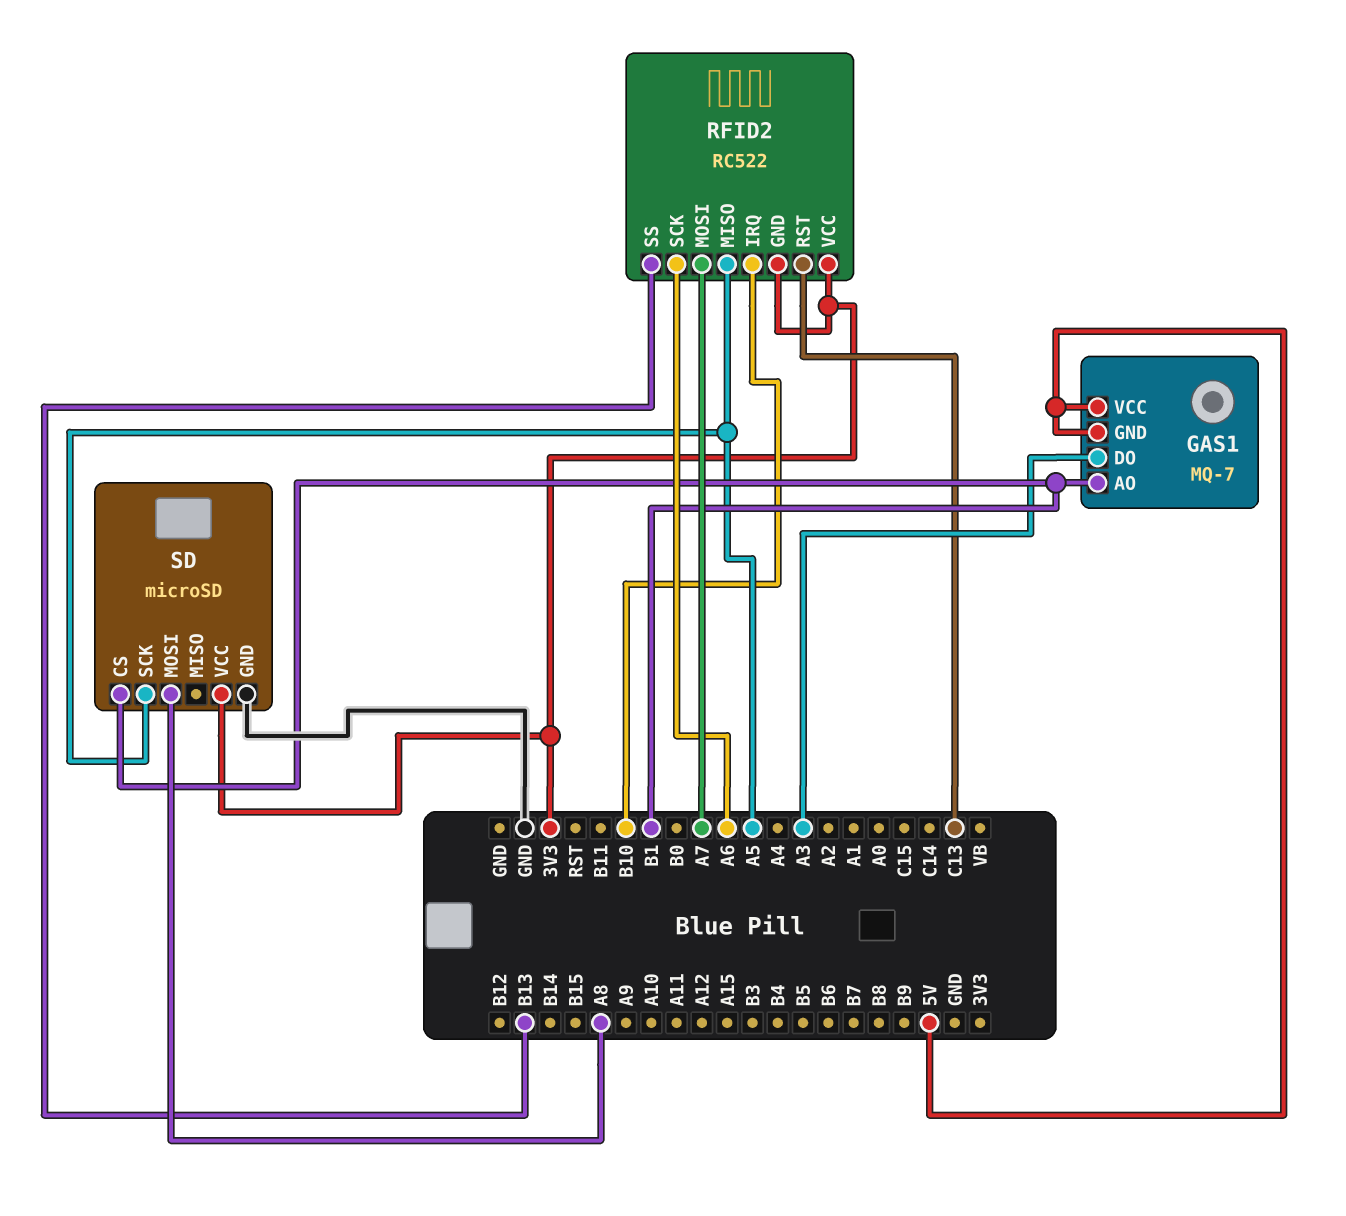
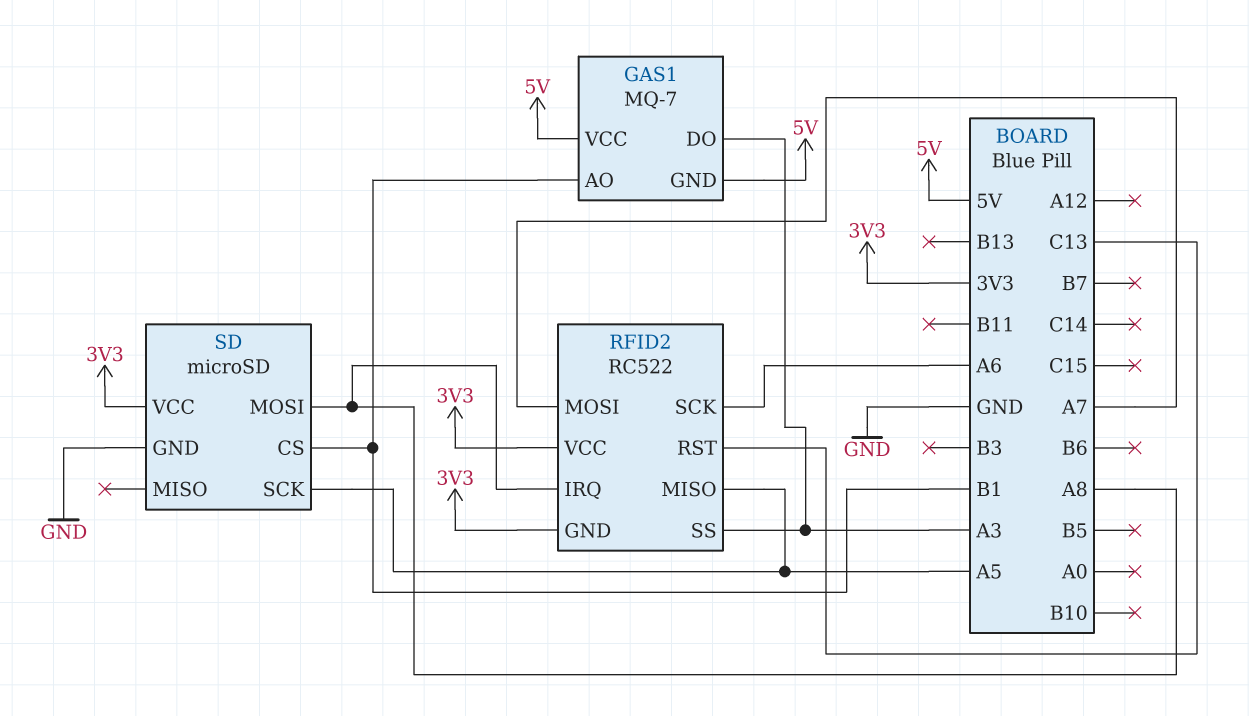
RFID2 pin IRQ: B10 -> A8
RFID2 pin SS: B13 -> A3

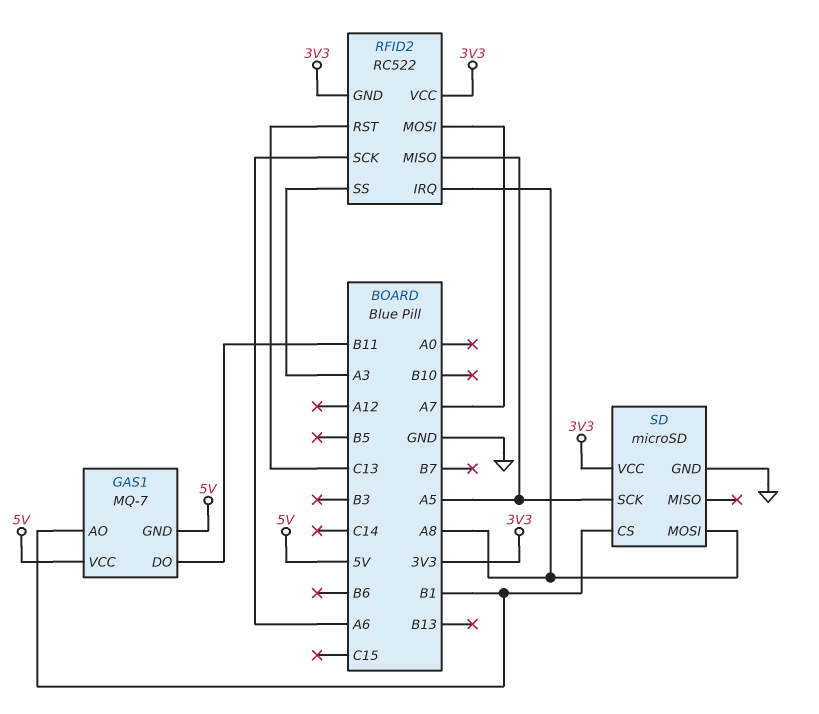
GAS1 pin DO: A3 -> B11

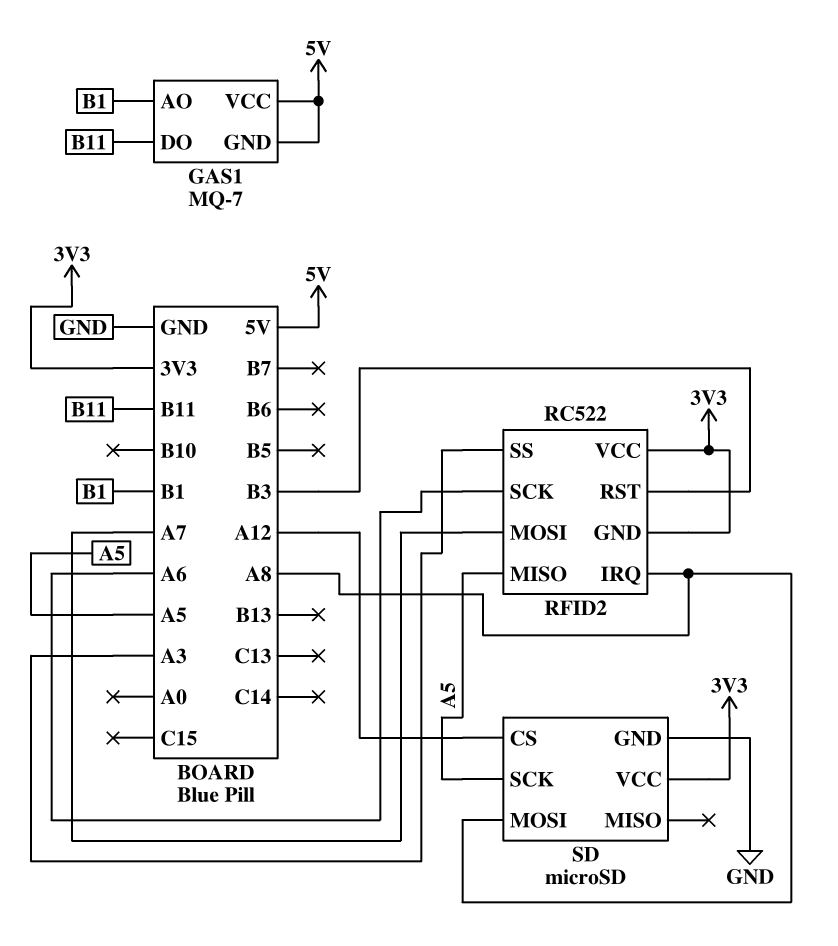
RFID2 pin RST: C13 -> B3
SD pin CS: B1 -> A12

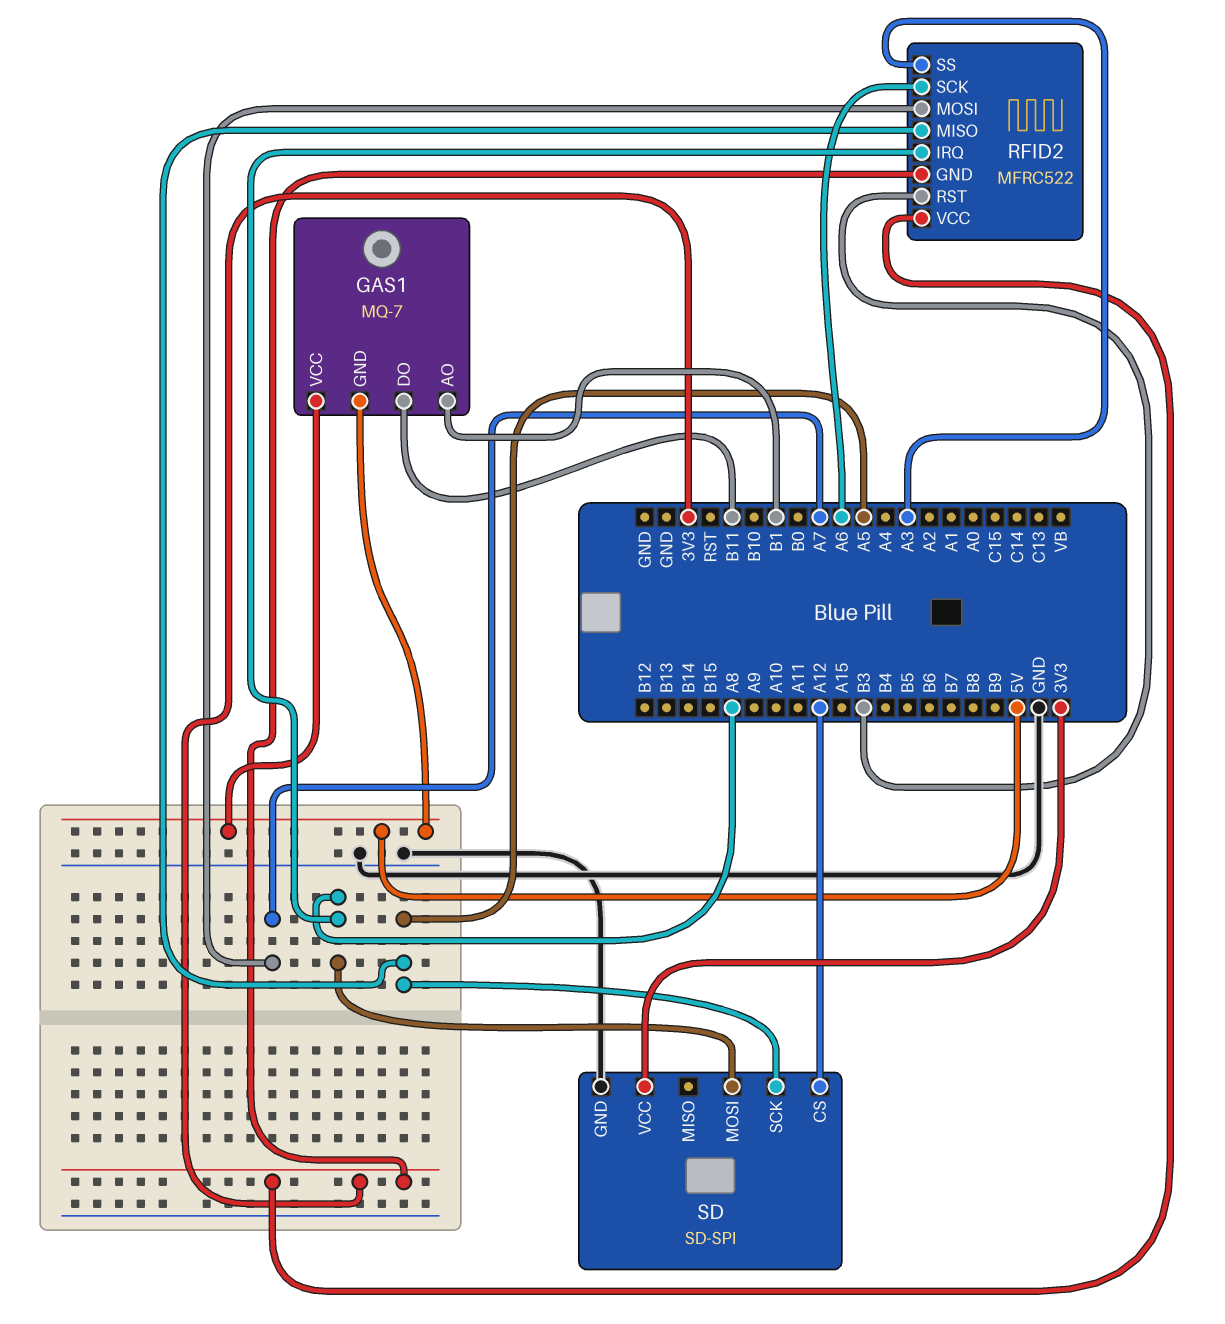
RFID2: RC522 -> MFRC522
SD: microSD -> SD-SPI

